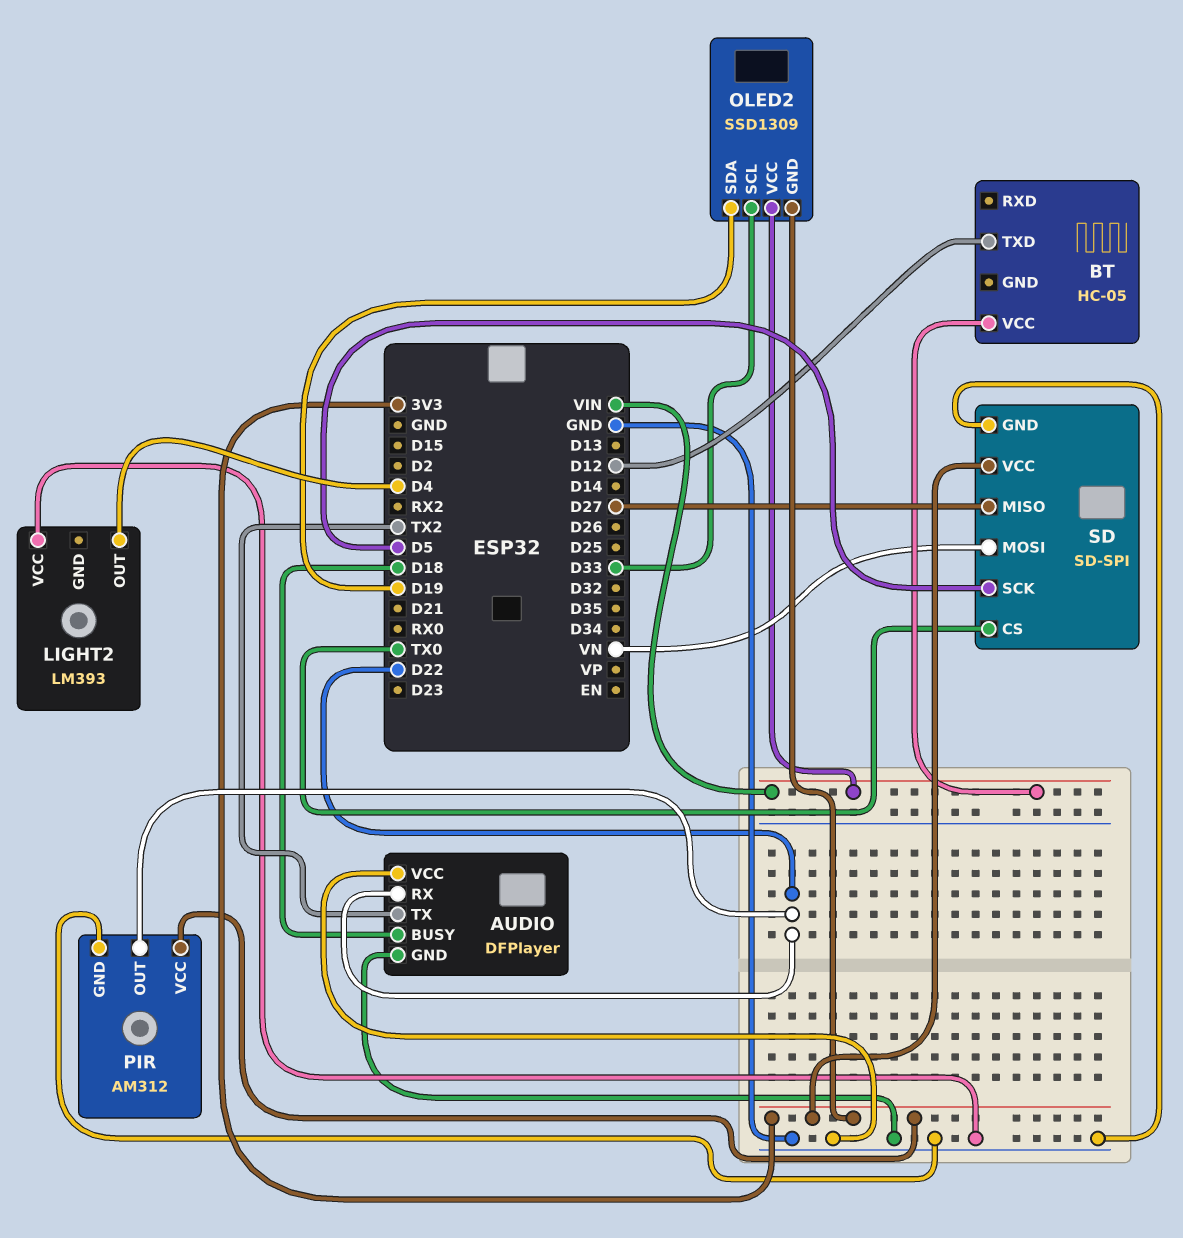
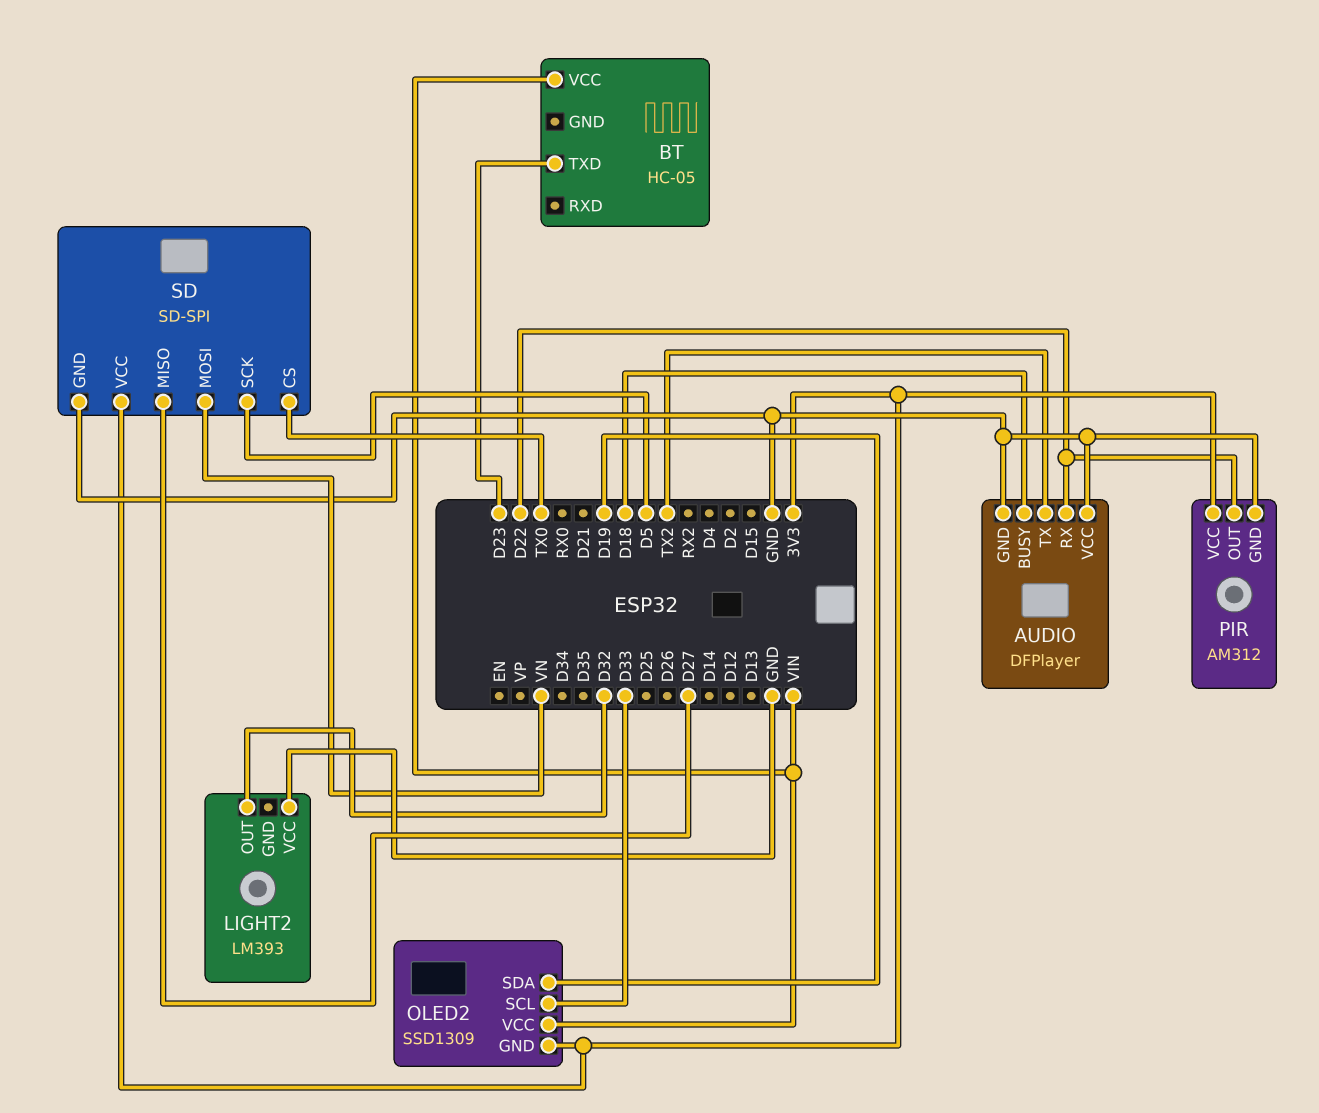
BT pin TXD: D12 -> D23
LIGHT2 pin OUT: D4 -> D32

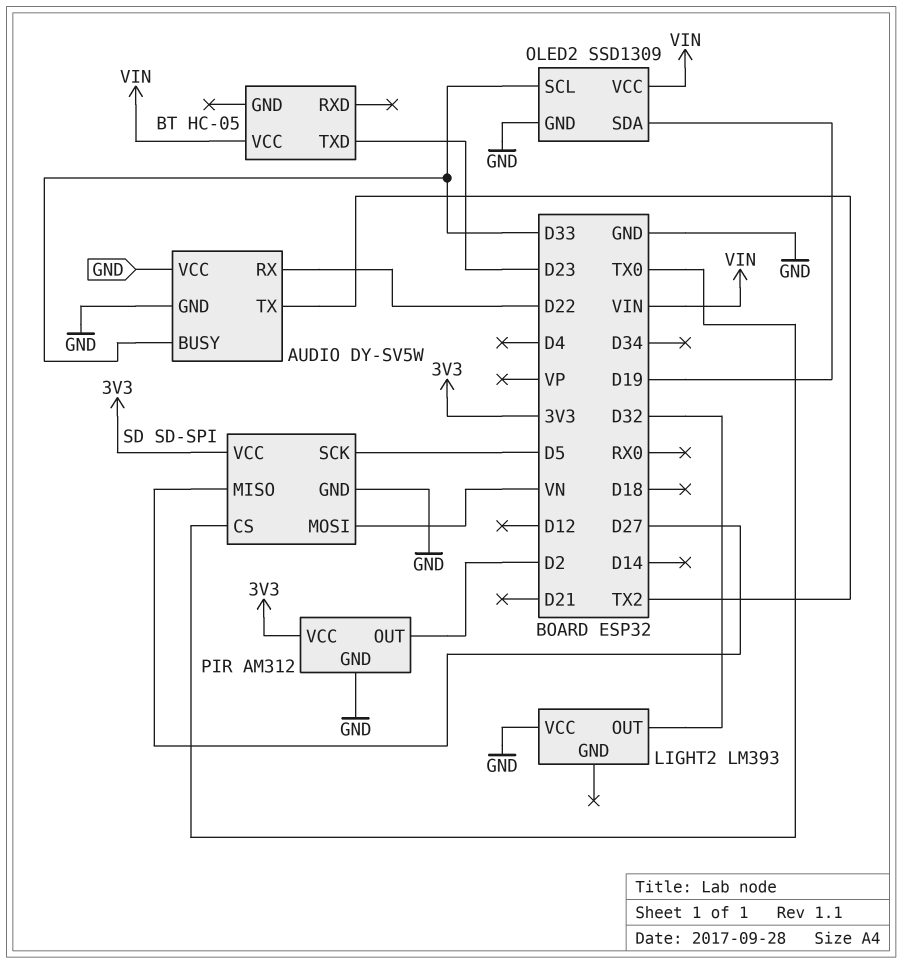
AUDIO: DFPlayer -> DY-SV5W
AUDIO pin BUSY: D18 -> D33
OLED2 pin GND: 3V3 -> GND
PIR pin OUT: D22 -> D2

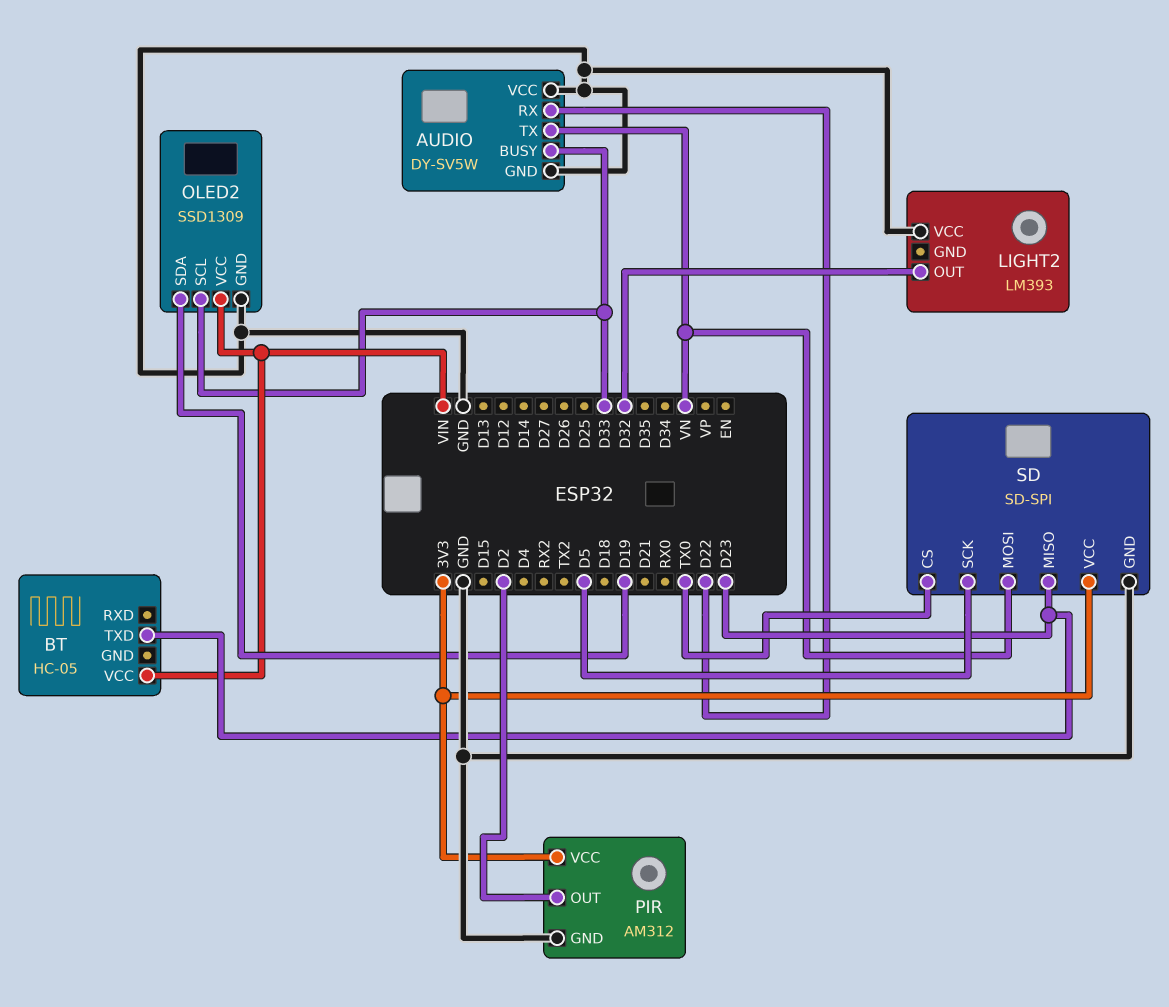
AUDIO pin TX: TX2 -> VN
SD pin MISO: D27 -> D23

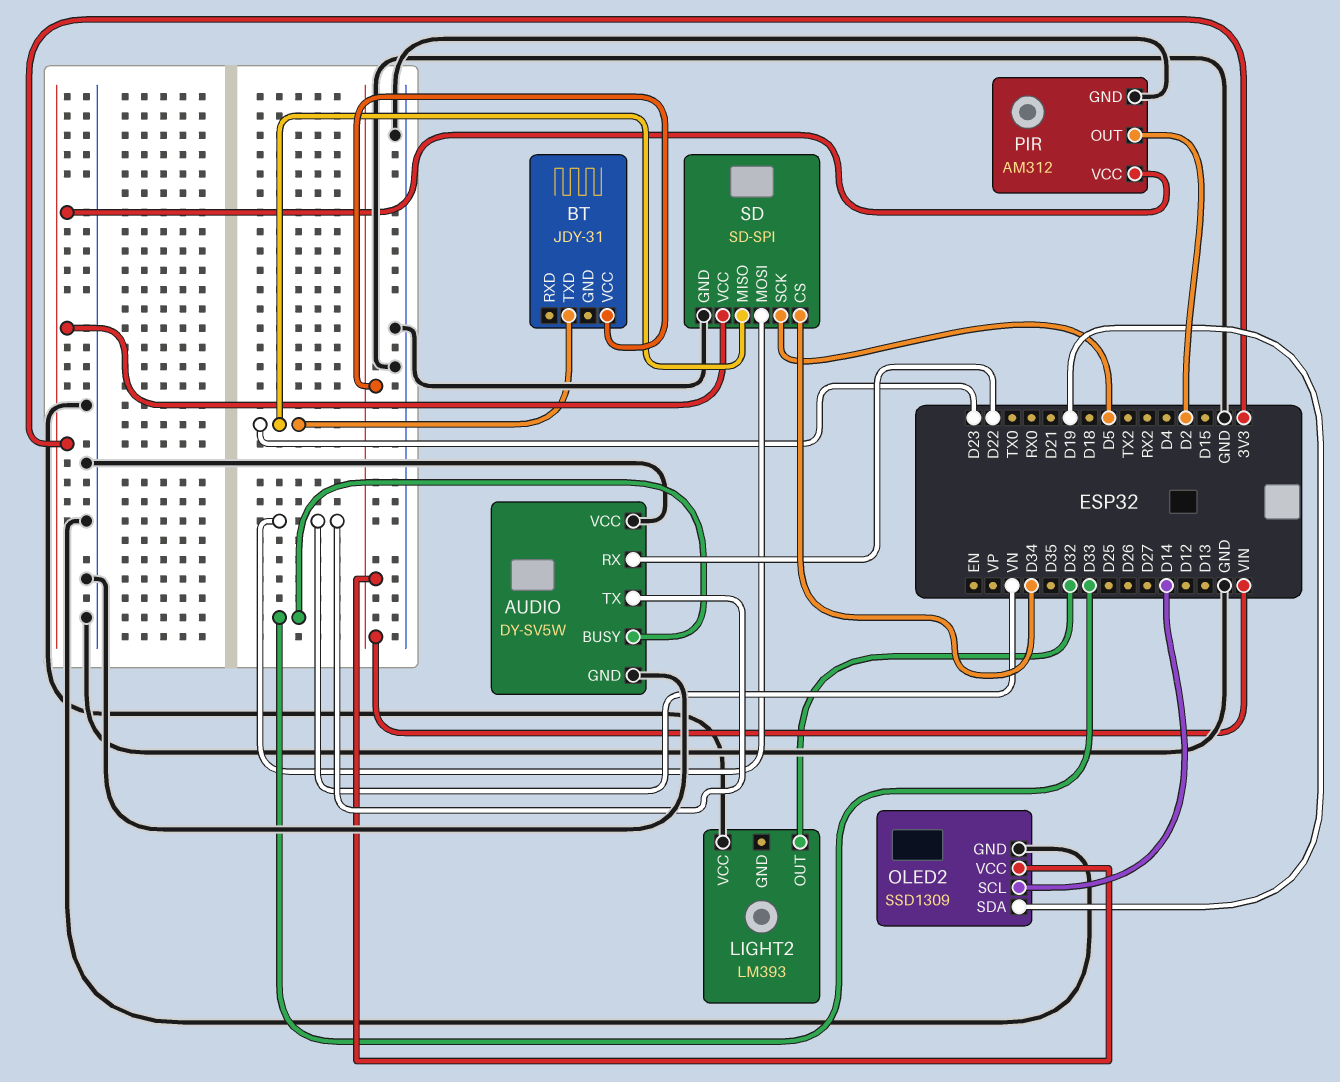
BT: HC-05 -> JDY-31
OLED2 pin SCL: D33 -> D14
SD pin CS: TX0 -> D34

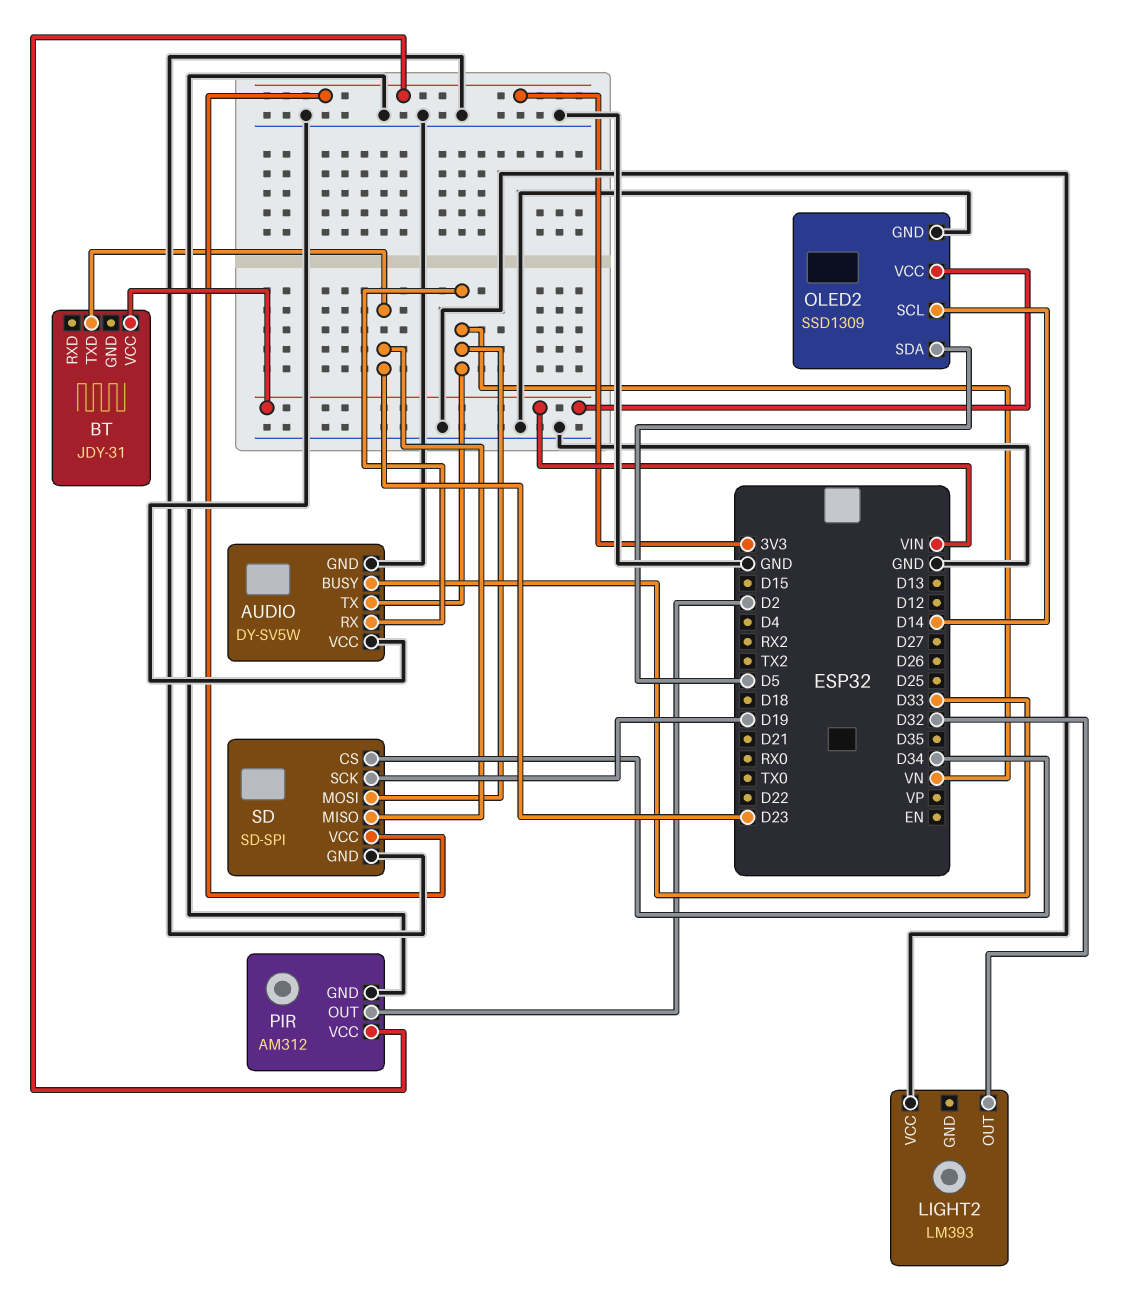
AUDIO pin RX: D22 -> VN
OLED2 pin SDA: D19 -> D5
SD pin SCK: D5 -> D19

